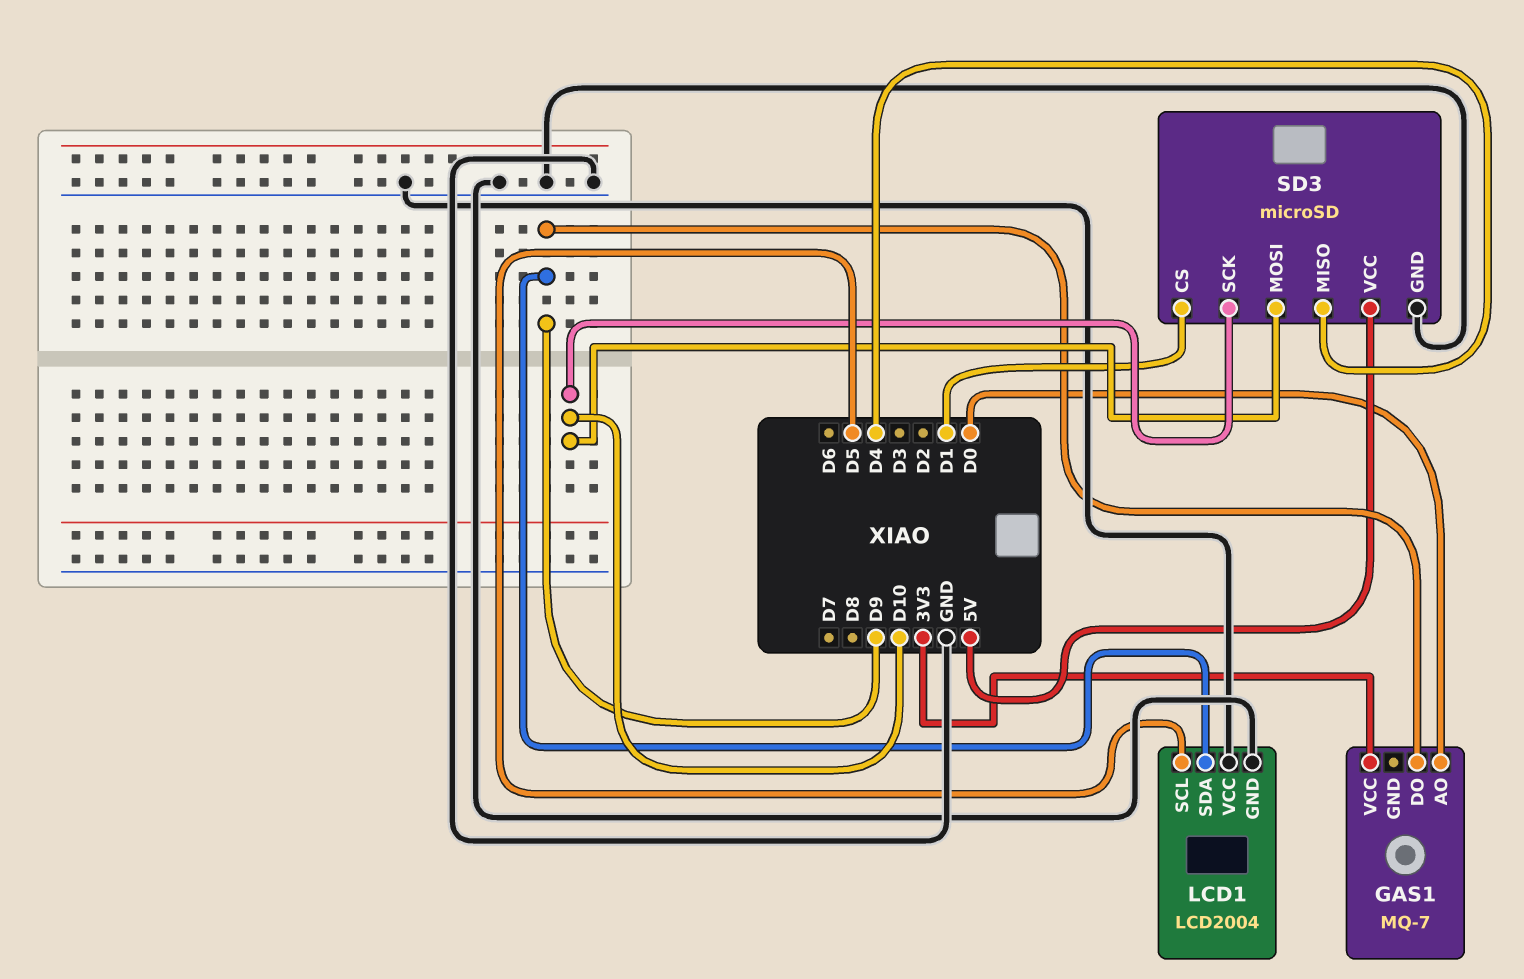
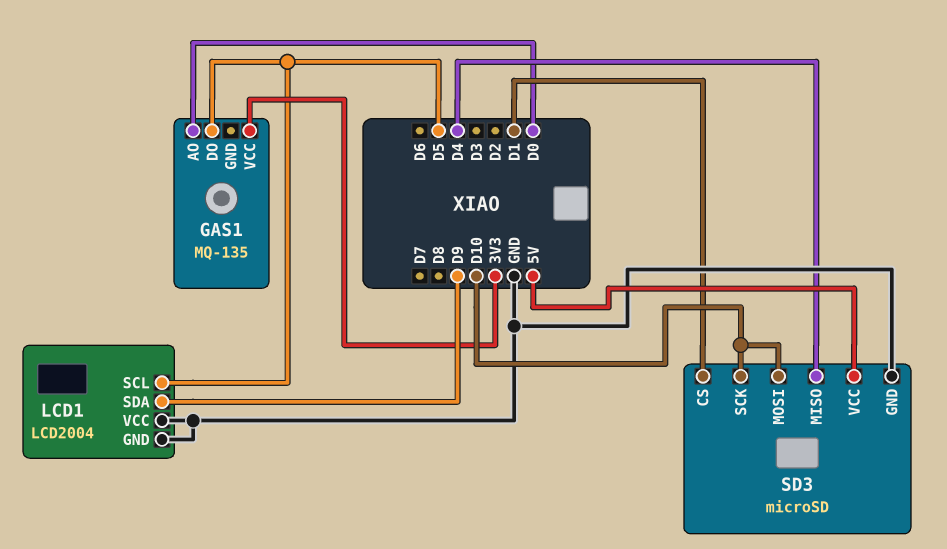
GAS1: MQ-7 -> MQ-135
GAS1 pin DO: D9 -> D5

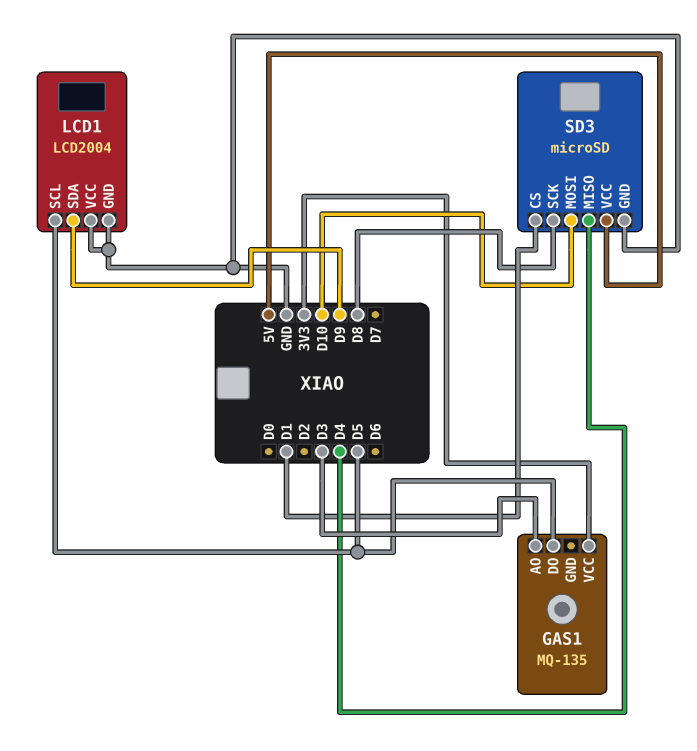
GAS1 pin AO: D0 -> D3
SD3 pin SCK: D10 -> D8

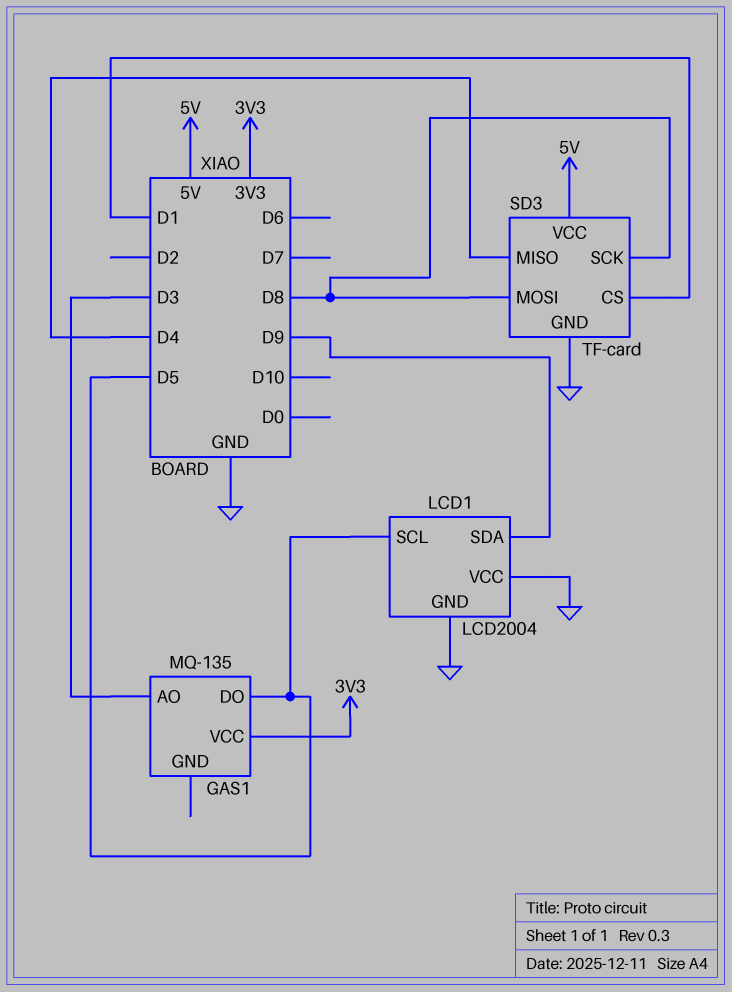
SD3: microSD -> TF-card
SD3 pin MOSI: D10 -> D8

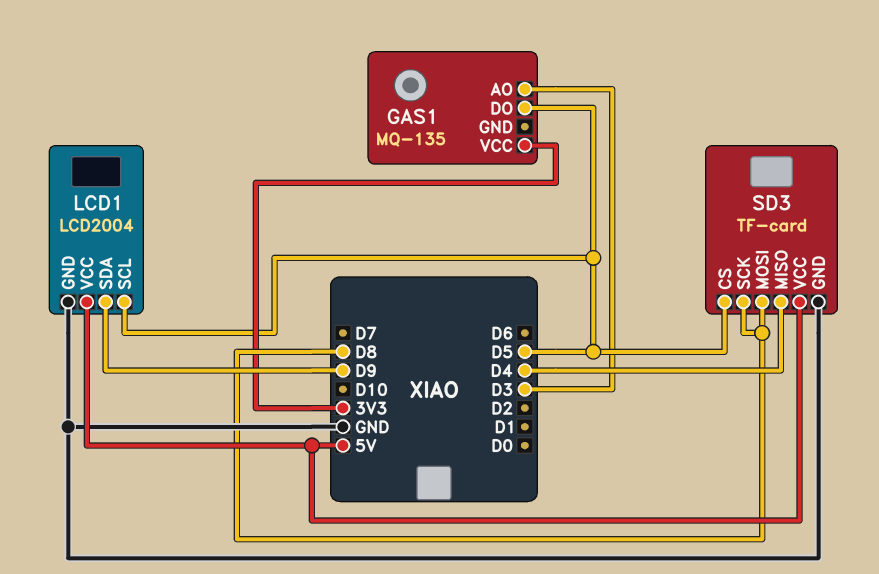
LCD1 pin VCC: GND -> 5V
SD3 pin CS: D1 -> D5

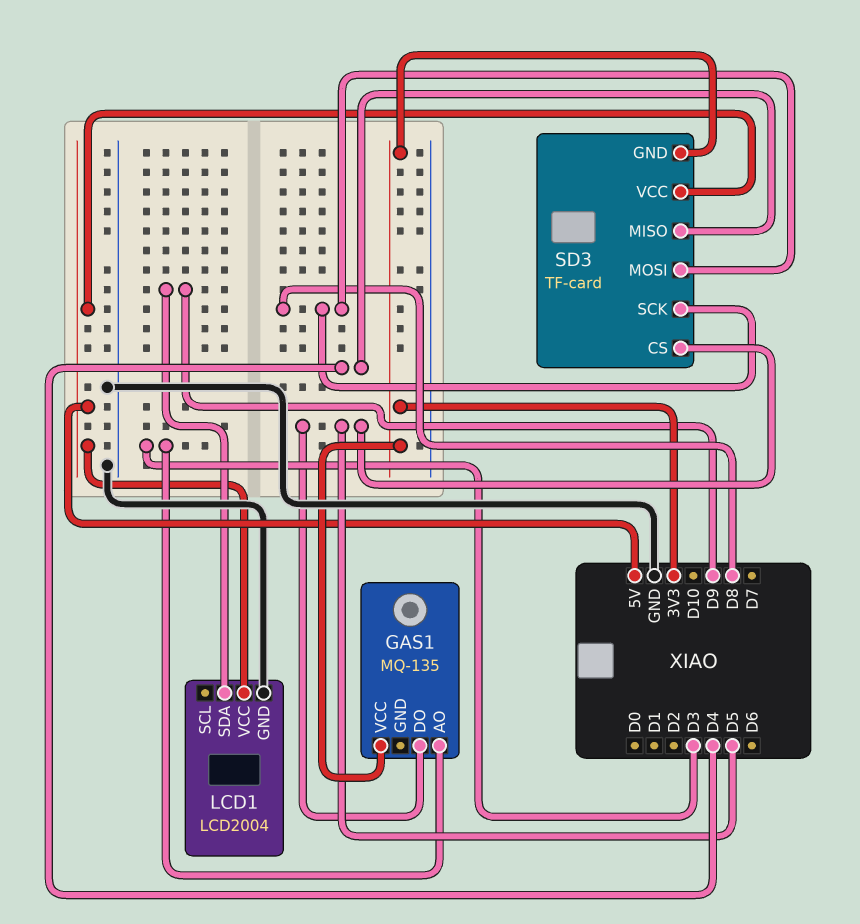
LCD1 pin SCL: D5 -> none
SD3 pin GND: GND -> 3V3

